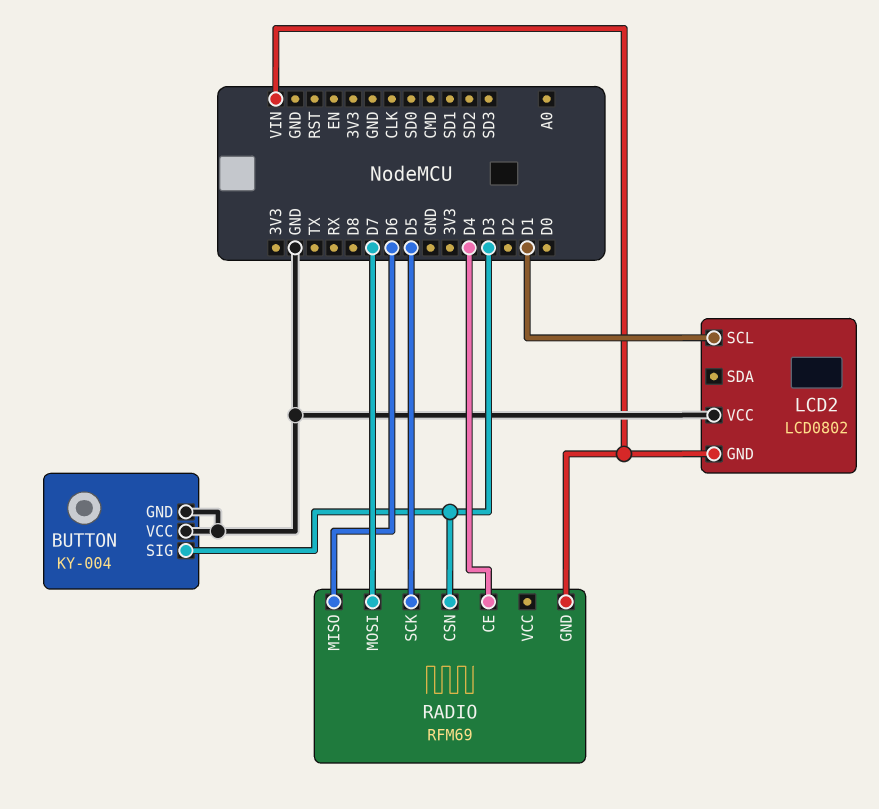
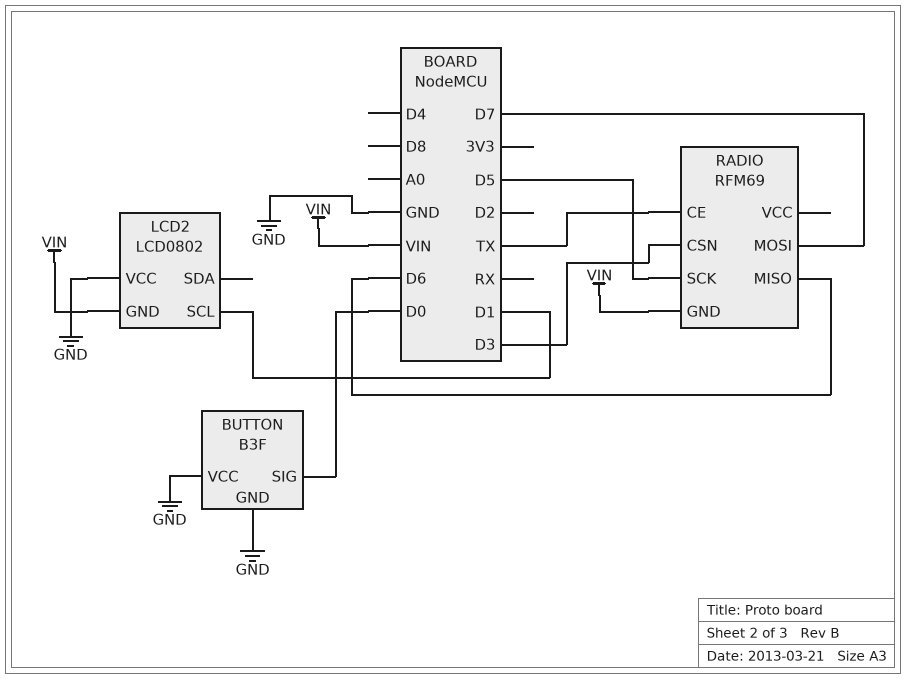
BUTTON: KY-004 -> B3F
BUTTON pin SIG: D3 -> D0
RADIO pin CE: D4 -> TX

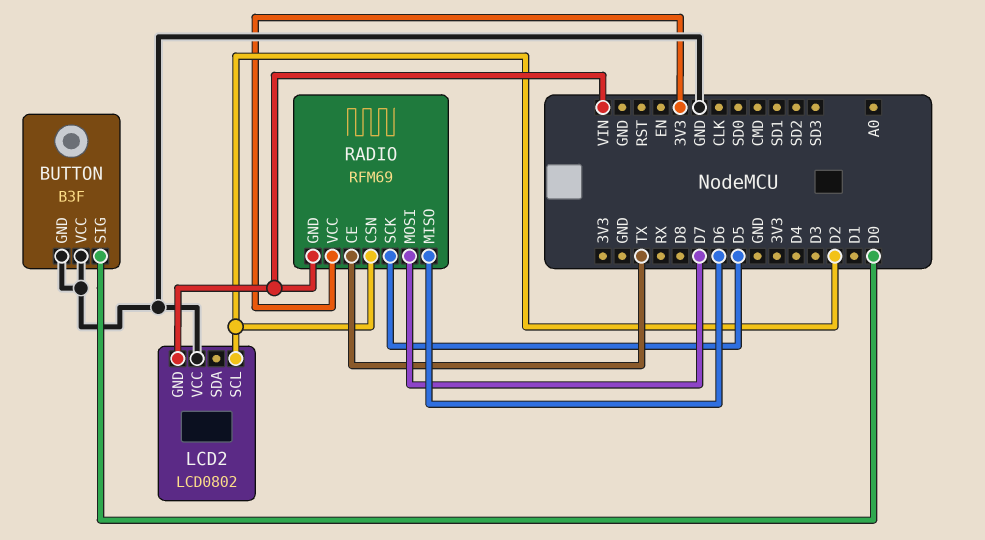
LCD2 pin SCL: D1 -> D2
RADIO pin CSN: D3 -> D2
RADIO pin VCC: none -> 3V3

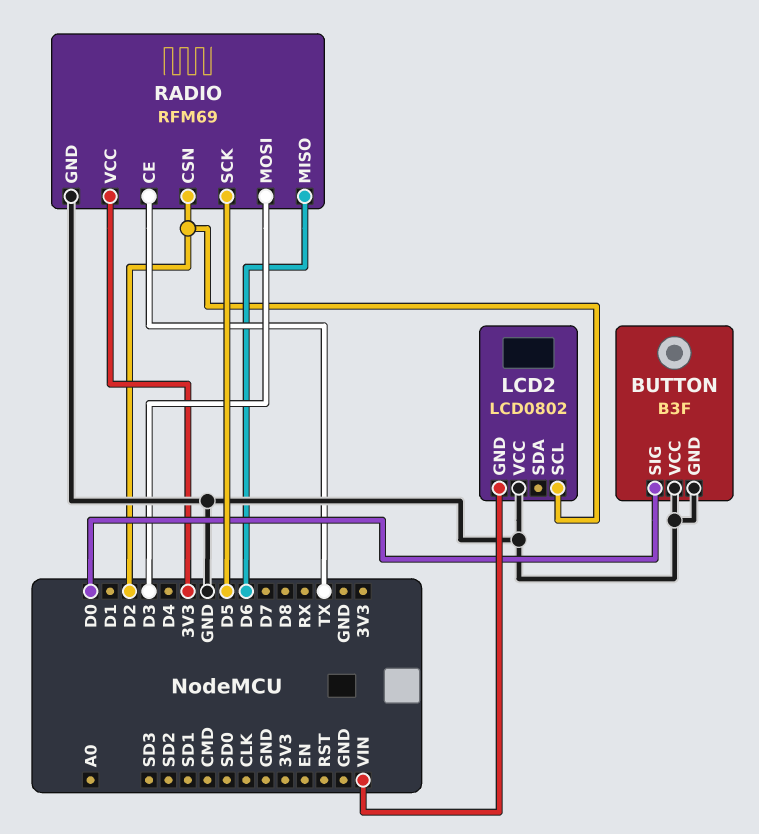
RADIO pin GND: VIN -> GND
RADIO pin MOSI: D7 -> D3

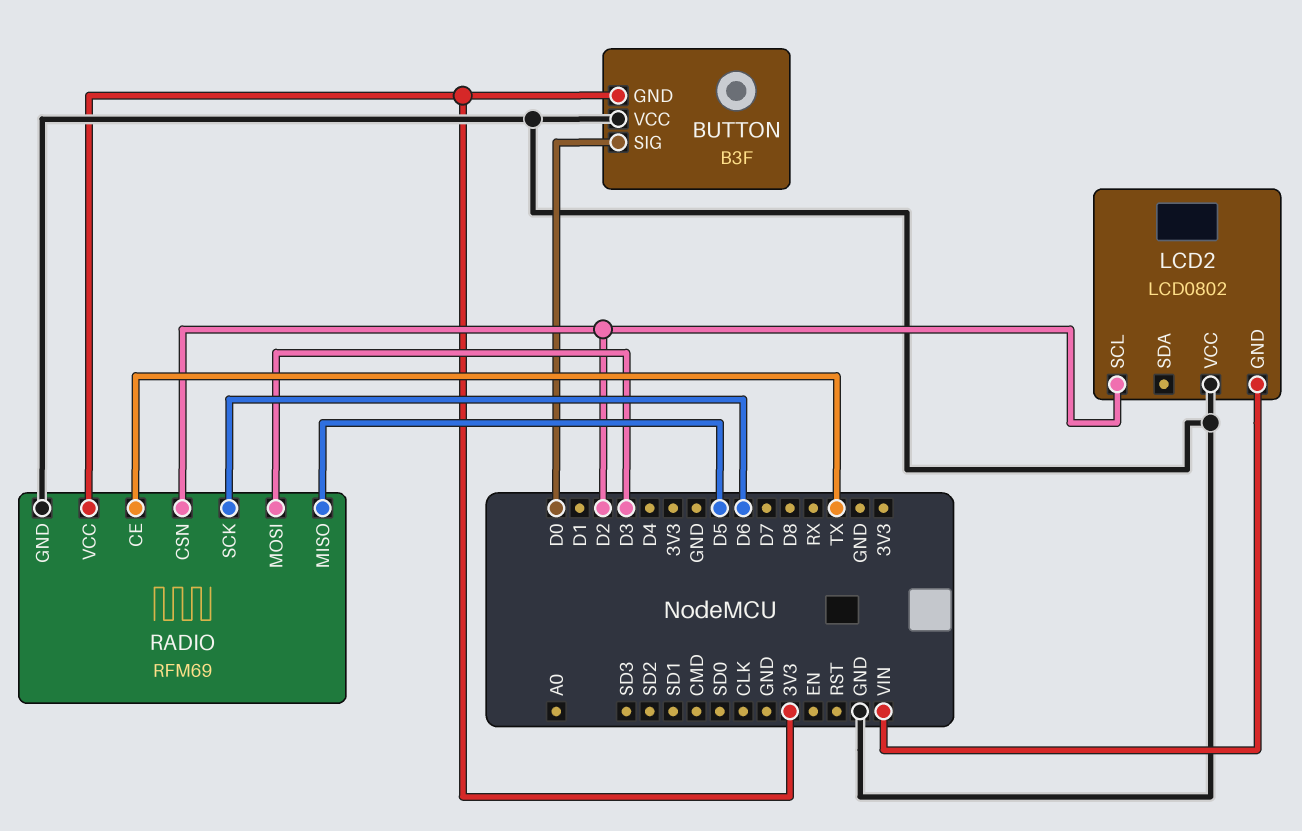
BUTTON pin GND: GND -> 3V3
RADIO pin MISO: D6 -> D5
RADIO pin SCK: D5 -> D6

